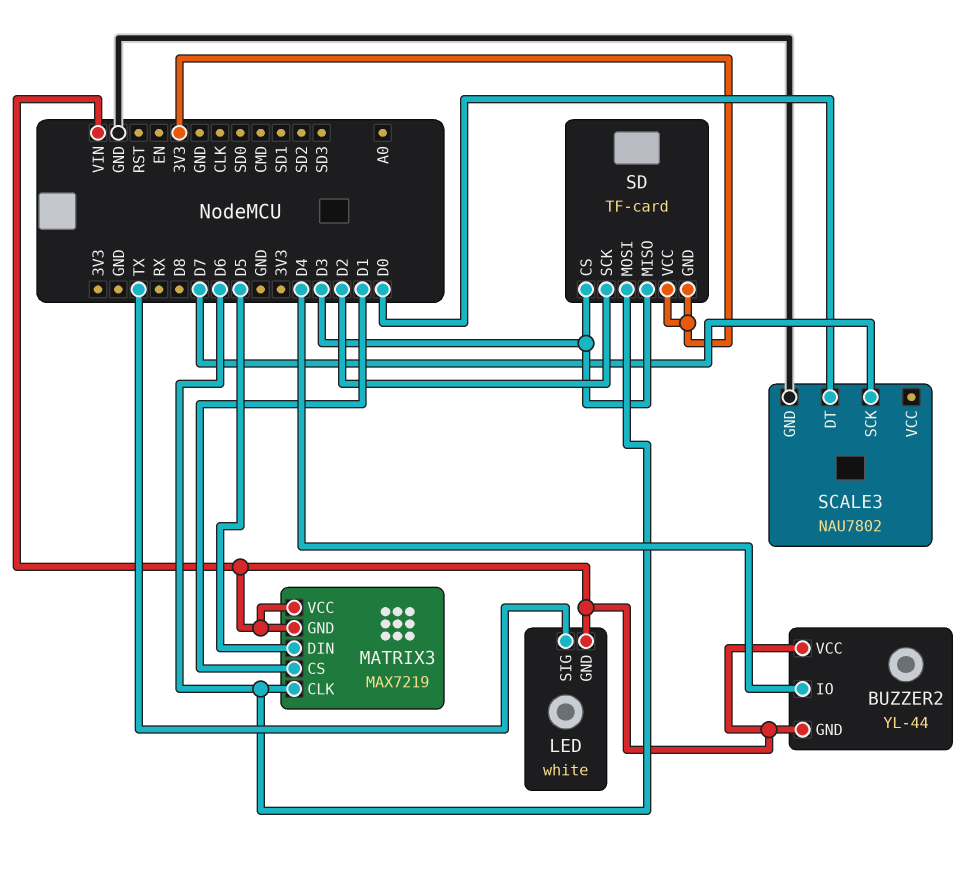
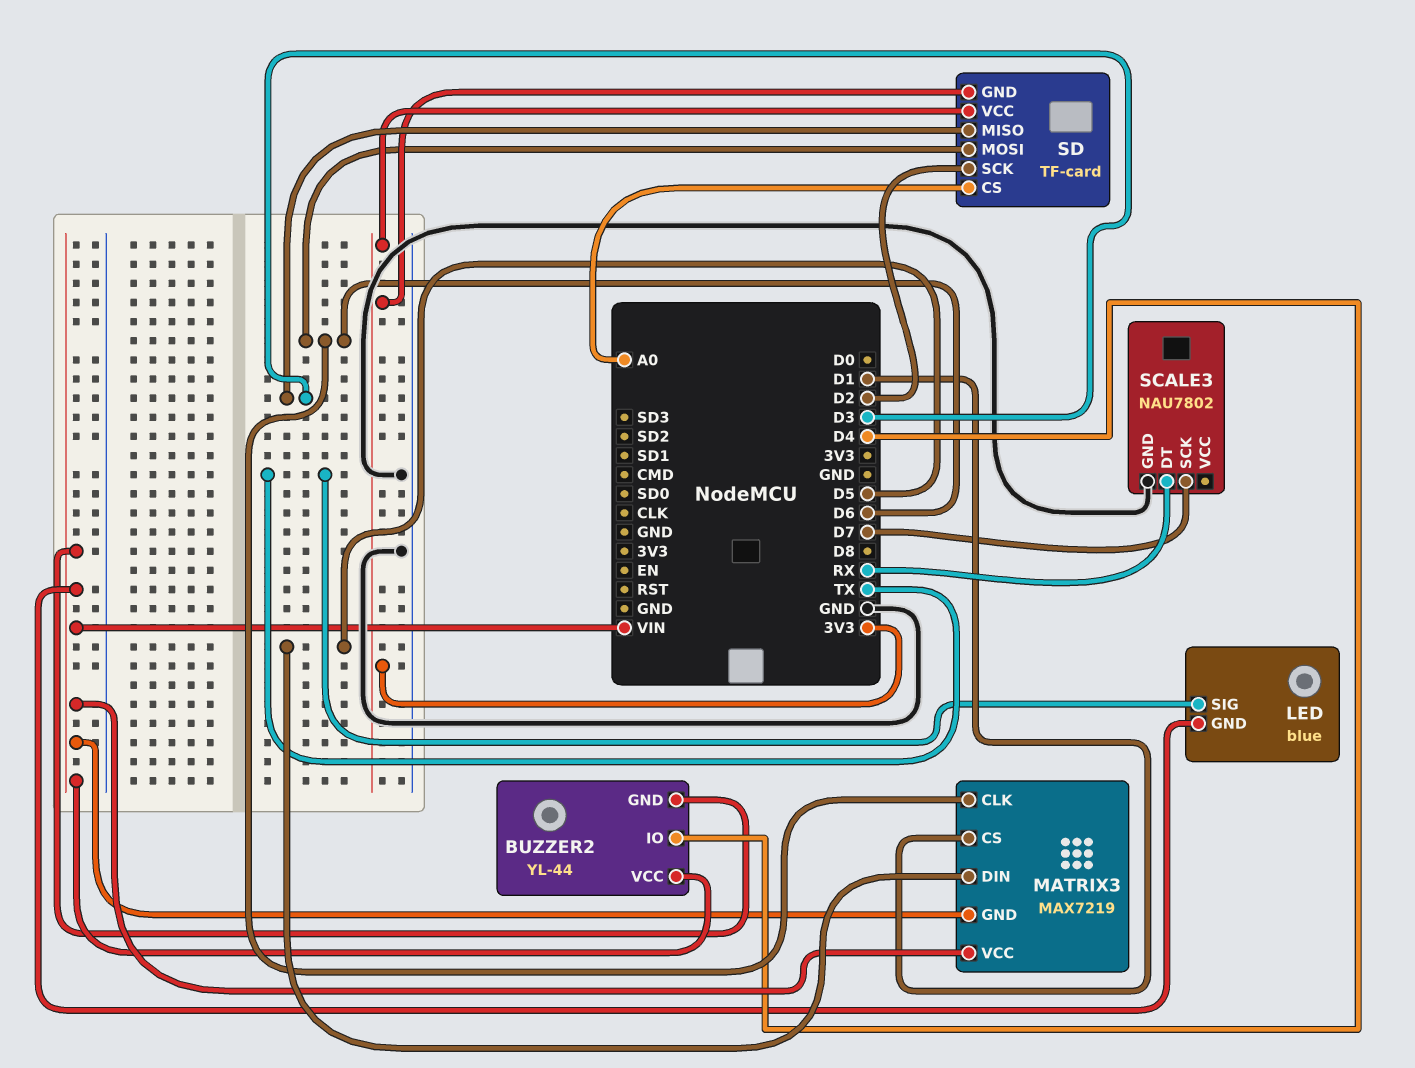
LED: white -> blue
SCALE3 pin DT: D0 -> RX
SD pin CS: D3 -> A0

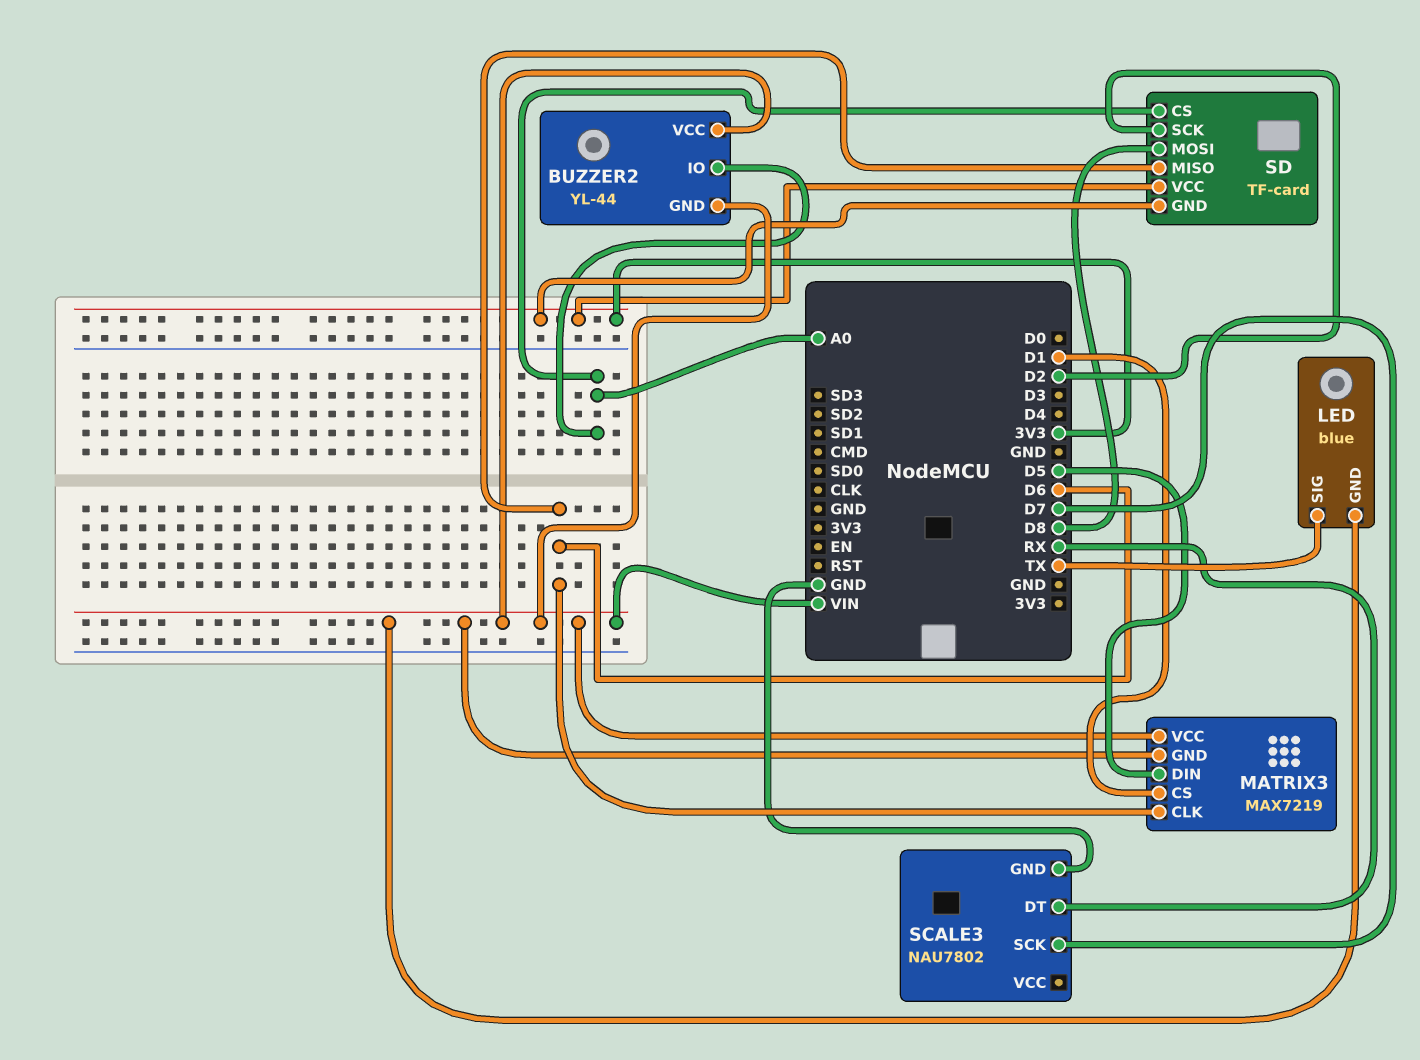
BUZZER2 pin IO: D4 -> A0
SD pin MISO: D3 -> D6
SD pin MOSI: D6 -> D8

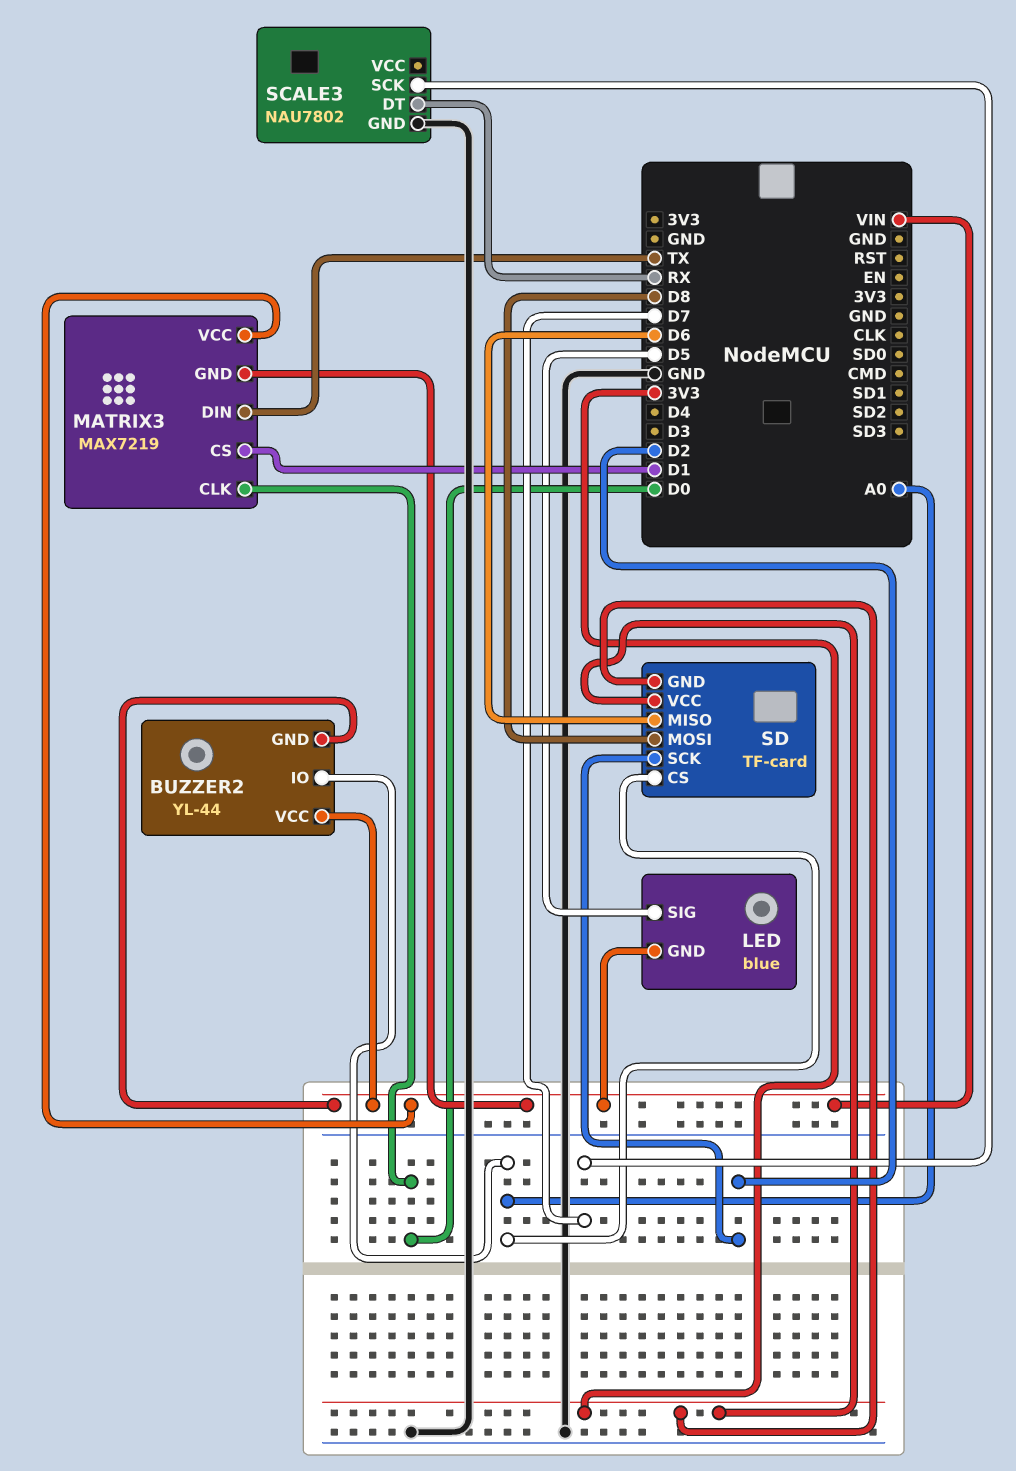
LED pin SIG: TX -> D5
MATRIX3 pin CLK: D6 -> D0
MATRIX3 pin DIN: D5 -> TX

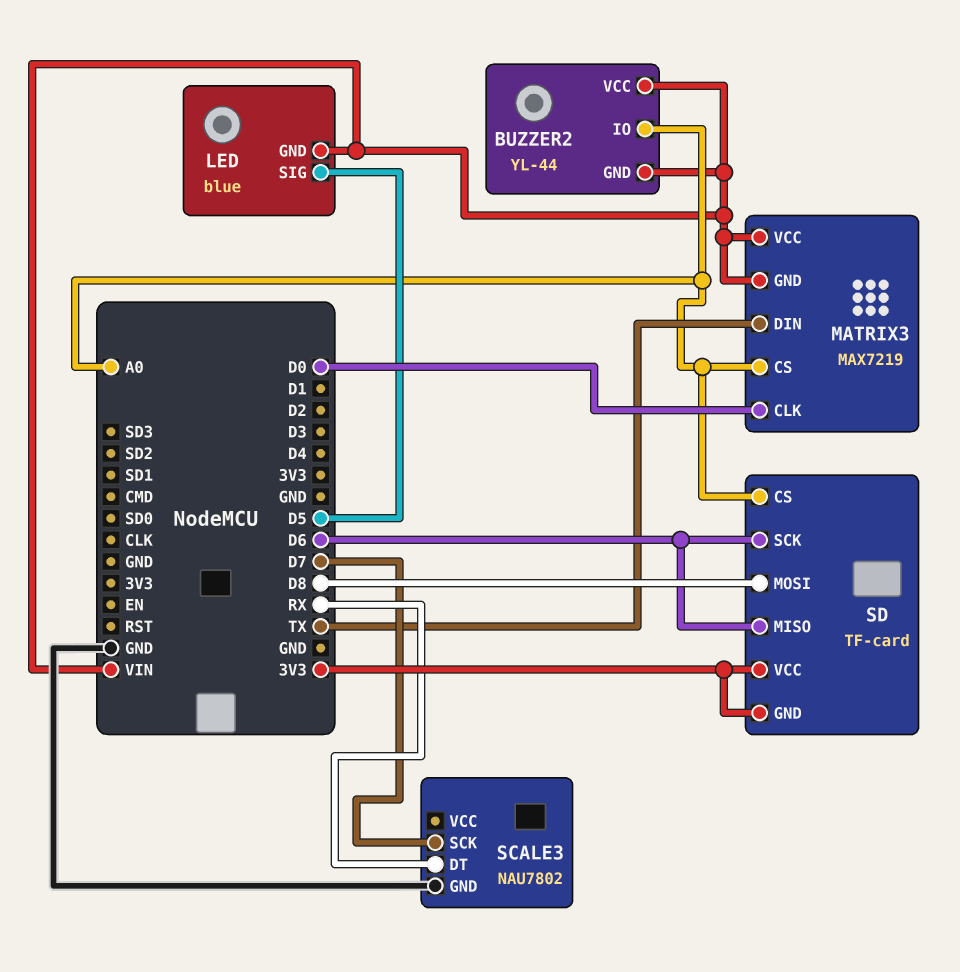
MATRIX3 pin CS: D1 -> A0
SD pin SCK: D2 -> D6

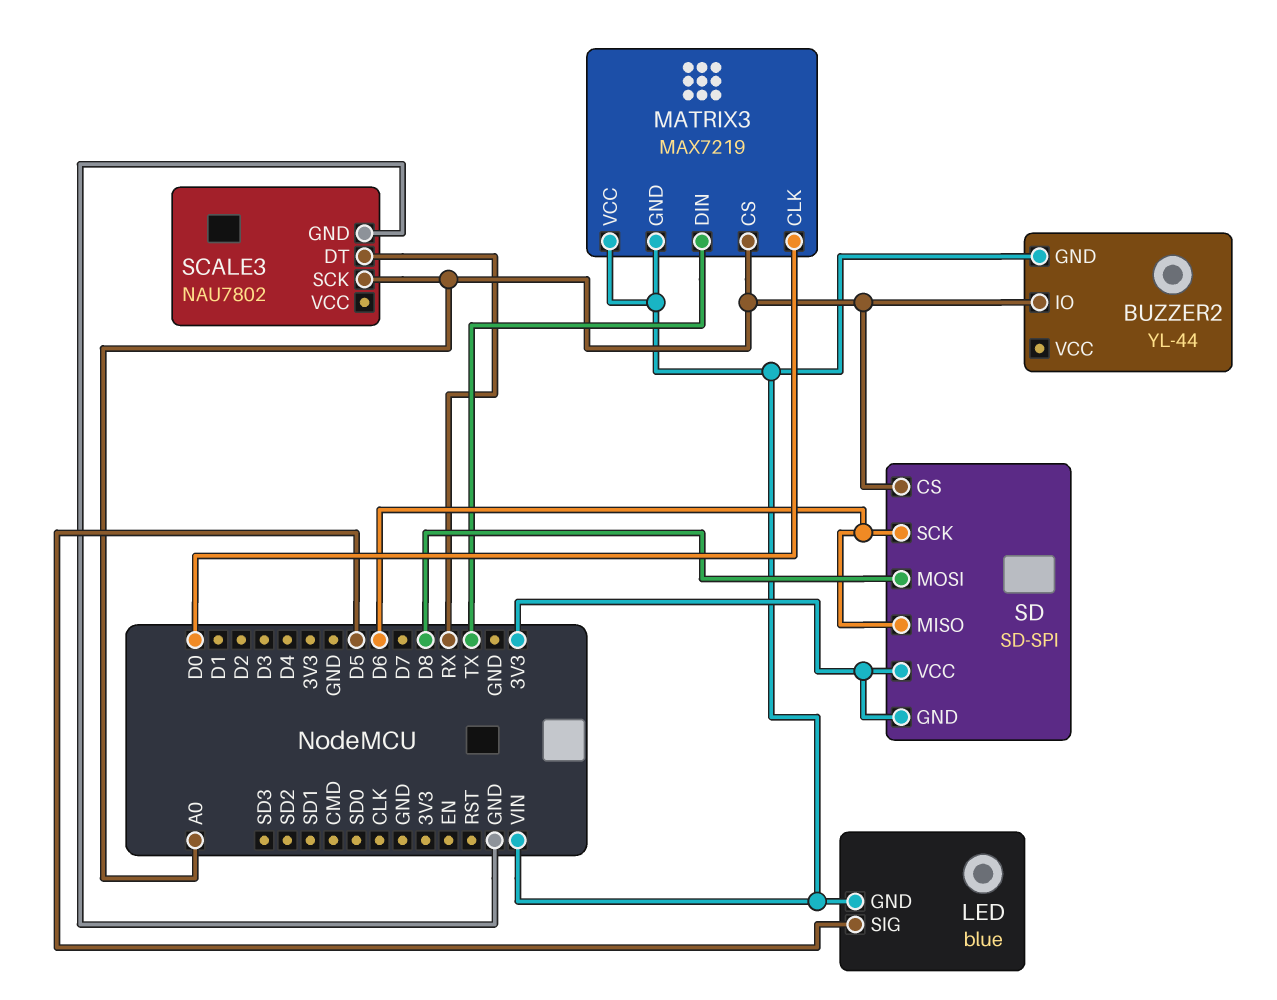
BUZZER2 pin VCC: VIN -> none
SCALE3 pin SCK: D7 -> A0
SD: TF-card -> SD-SPI

